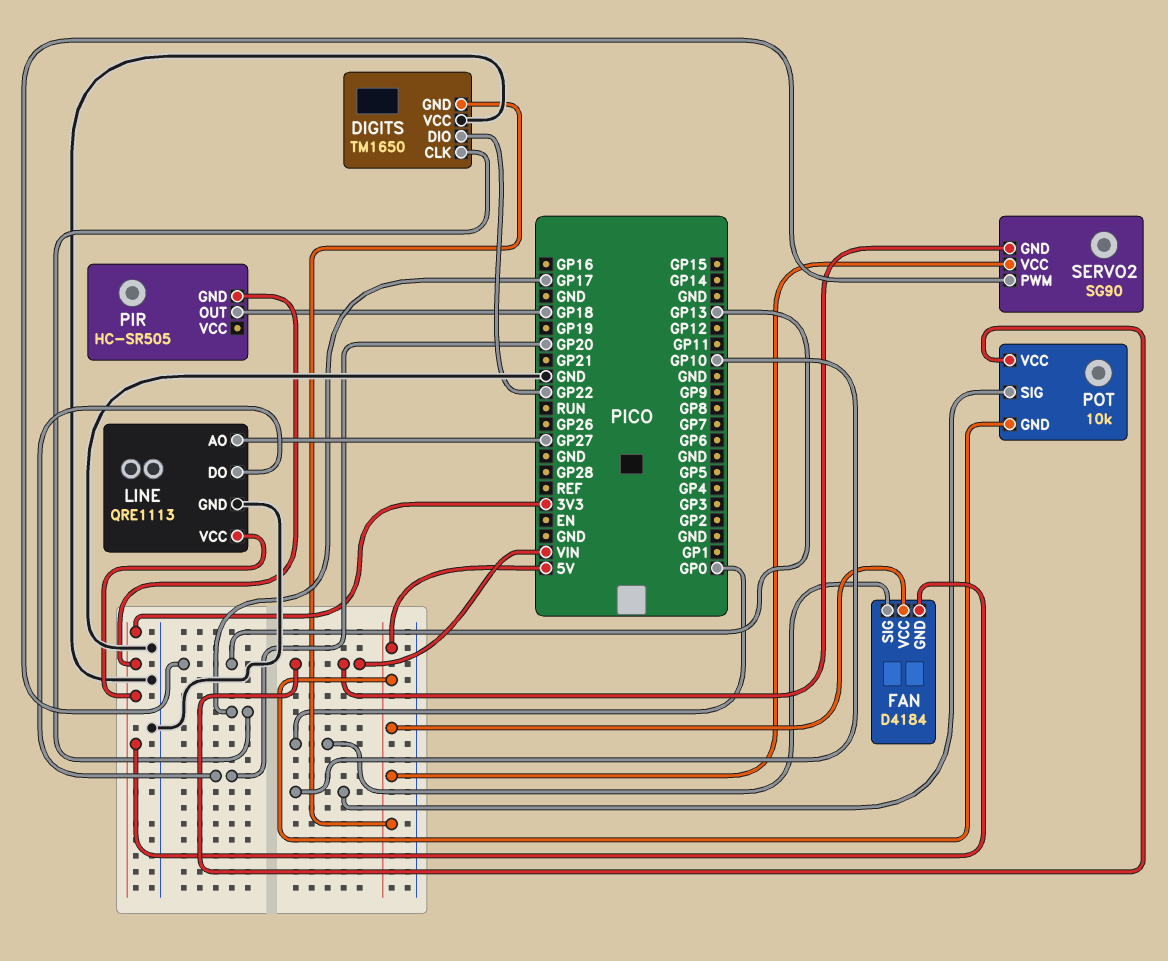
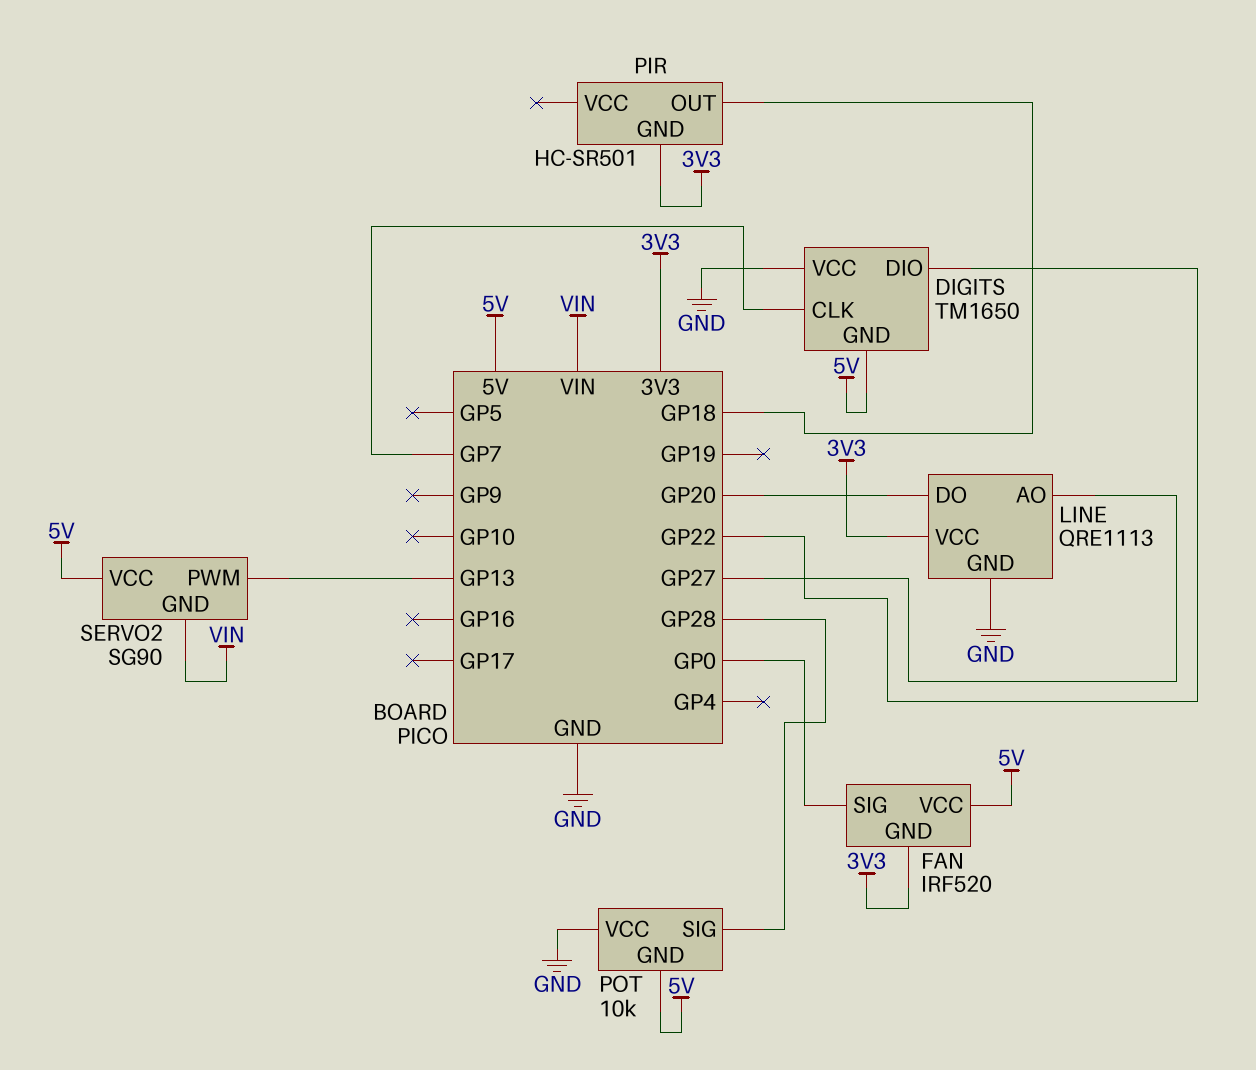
DIGITS pin CLK: GP17 -> GP7
FAN: D4184 -> IRF520
PIR: HC-SR505 -> HC-SR501
POT pin SIG: GP10 -> GP28
POT pin VCC: VIN -> GND

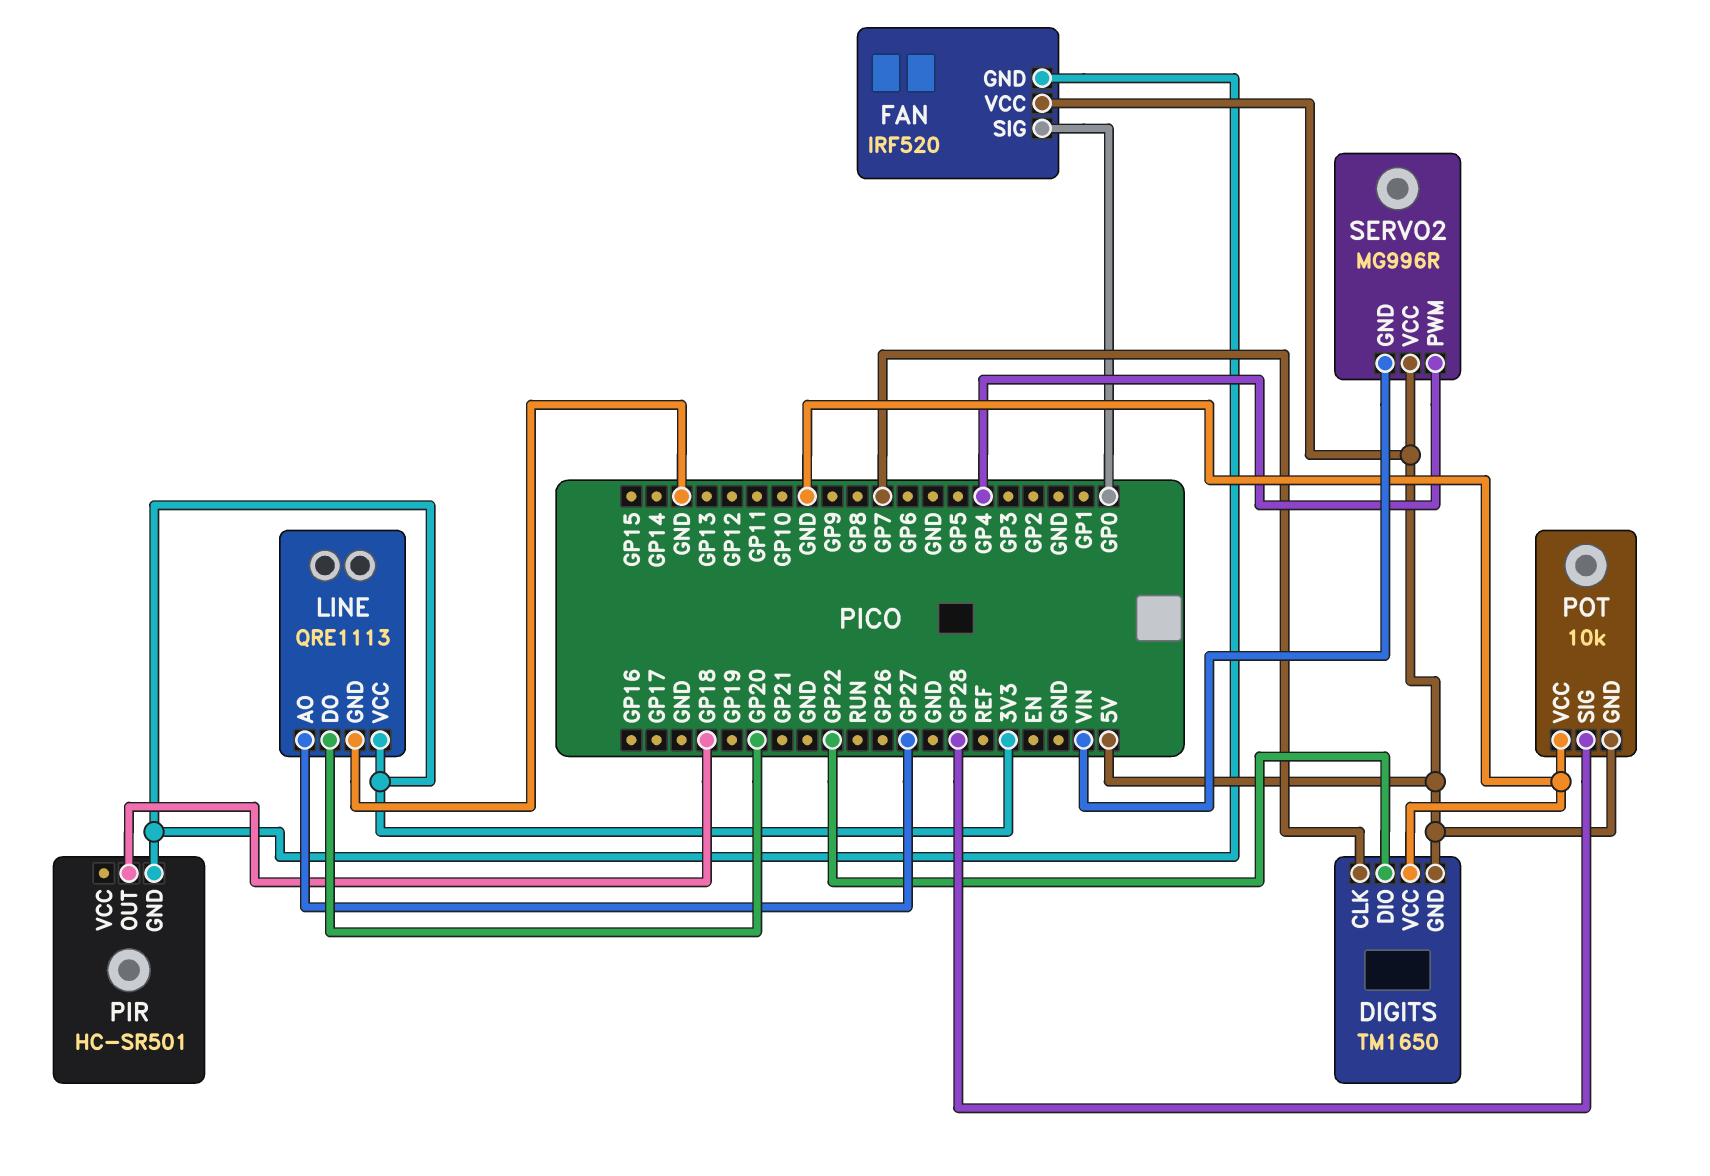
SERVO2: SG90 -> MG996R
SERVO2 pin PWM: GP13 -> GP4

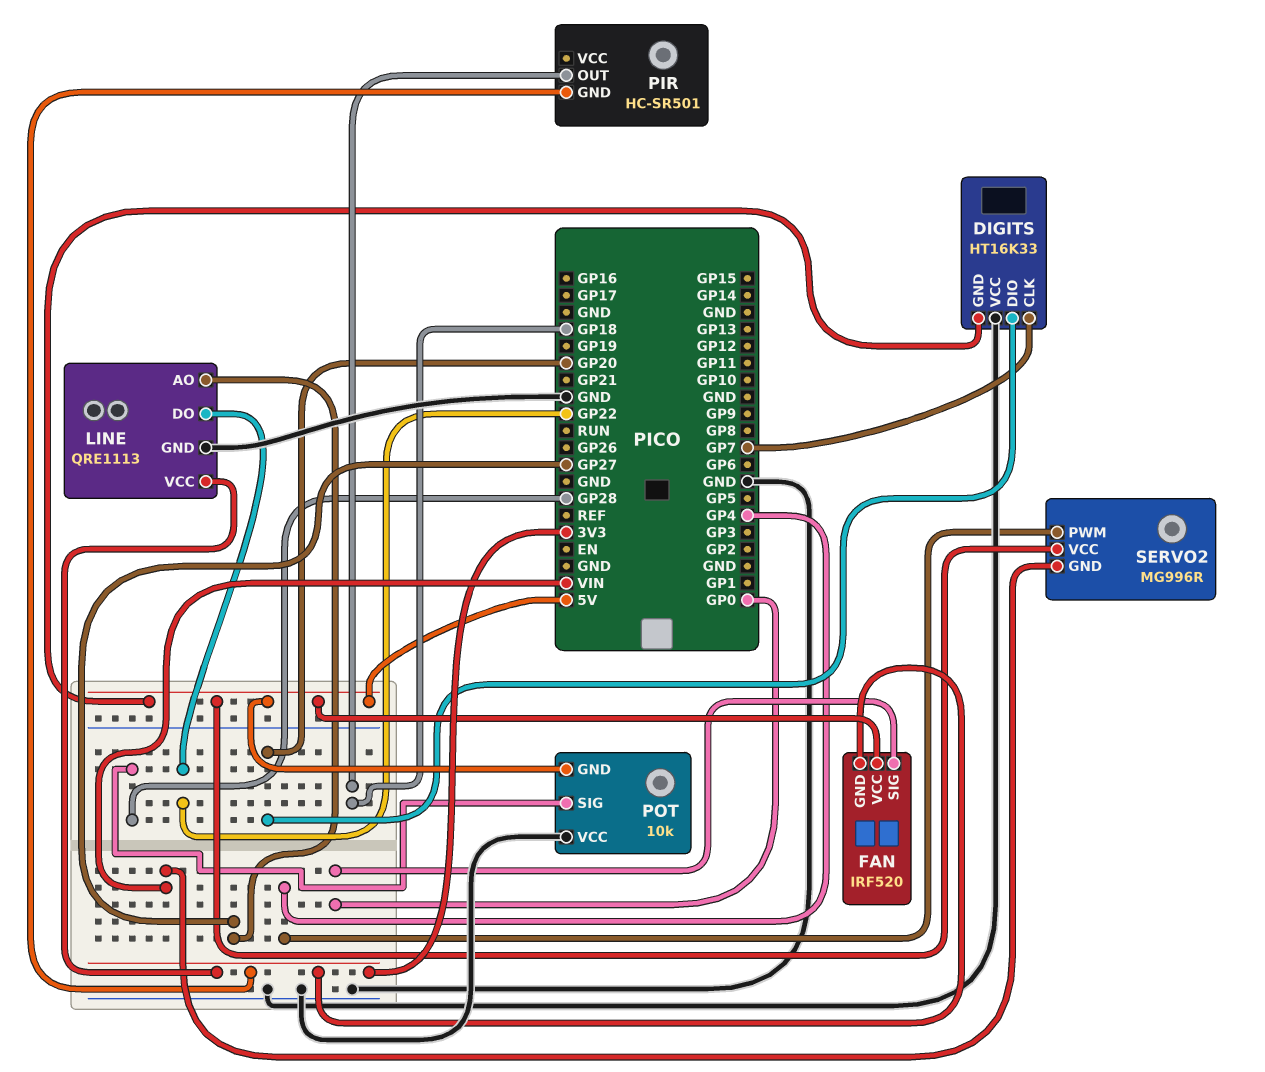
DIGITS: TM1650 -> HT16K33
DIGITS pin DIO: GP22 -> GP20
LINE pin DO: GP20 -> GP22

